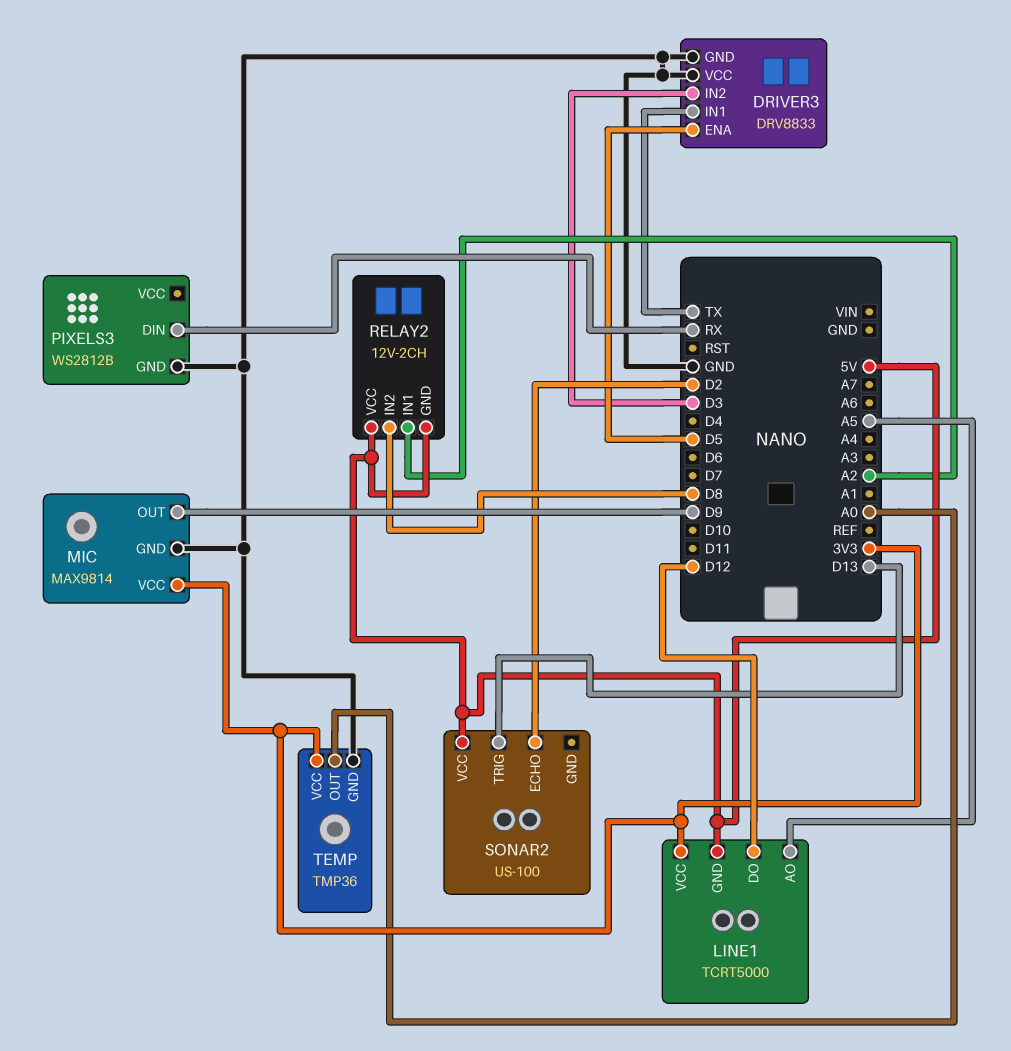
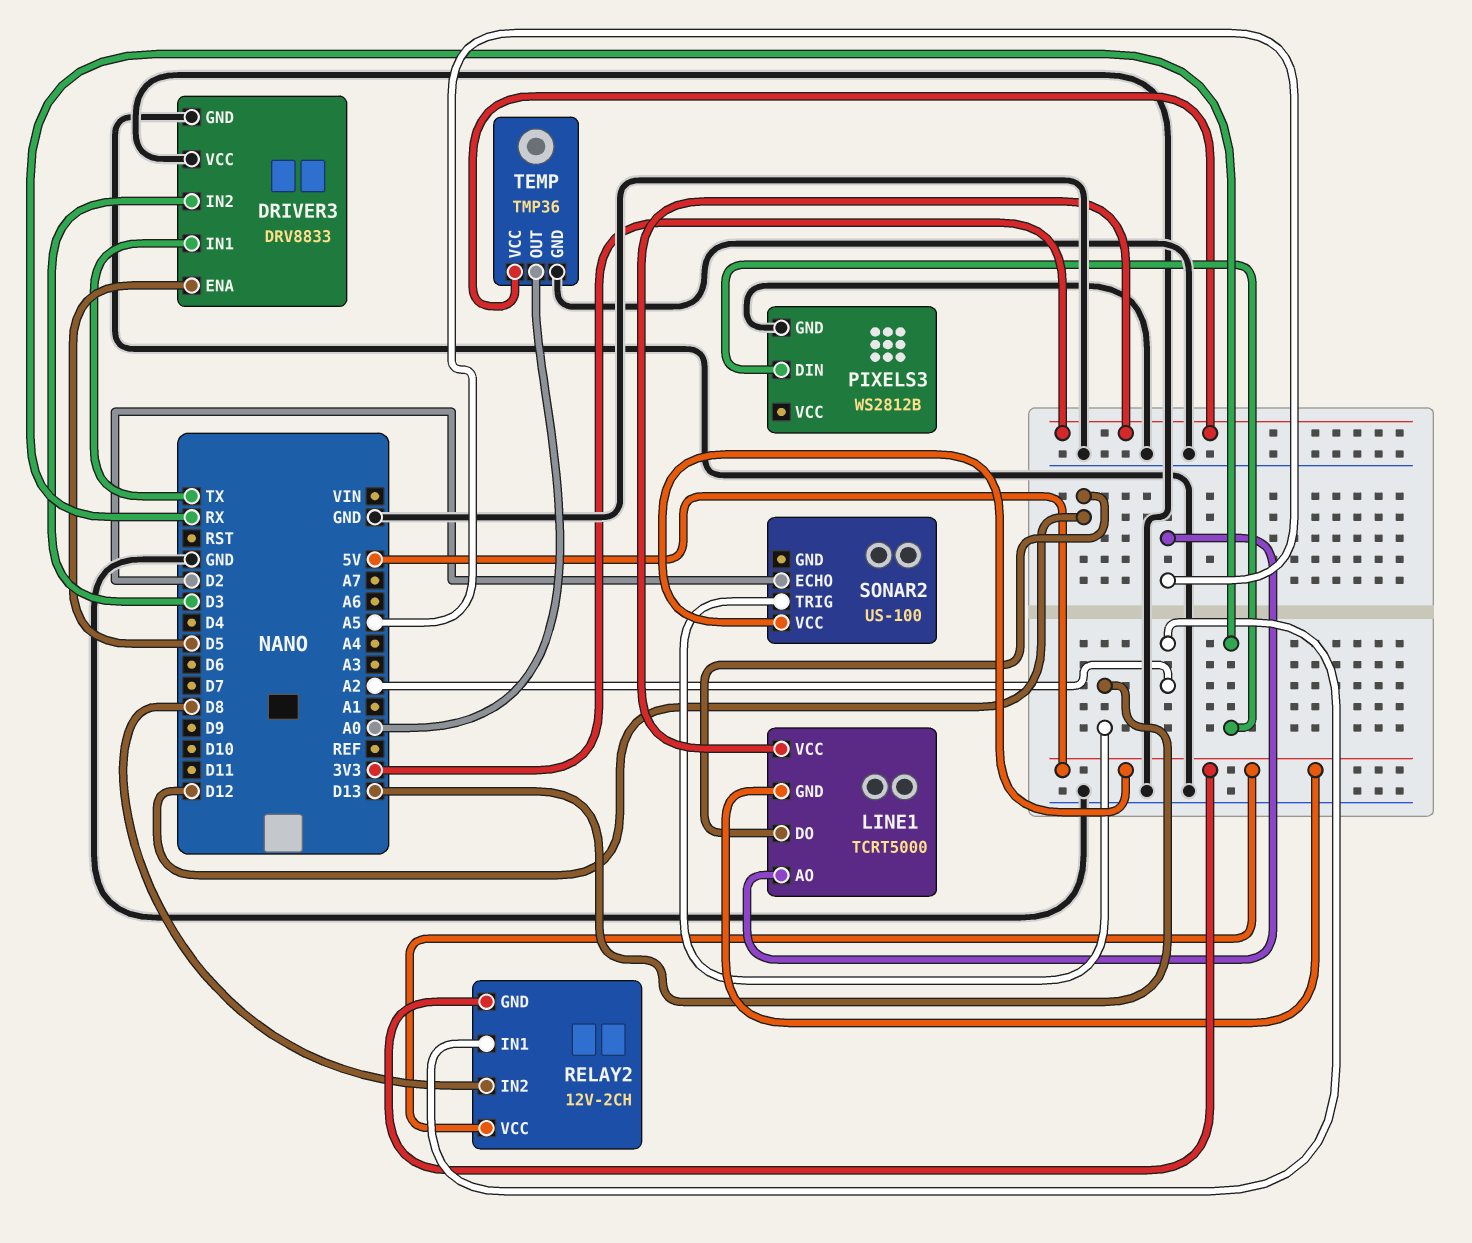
MIC: MAX9814 -> none
MIC pin GND: GND -> none
MIC pin OUT: D9 -> none
MIC pin VCC: 3V3 -> none

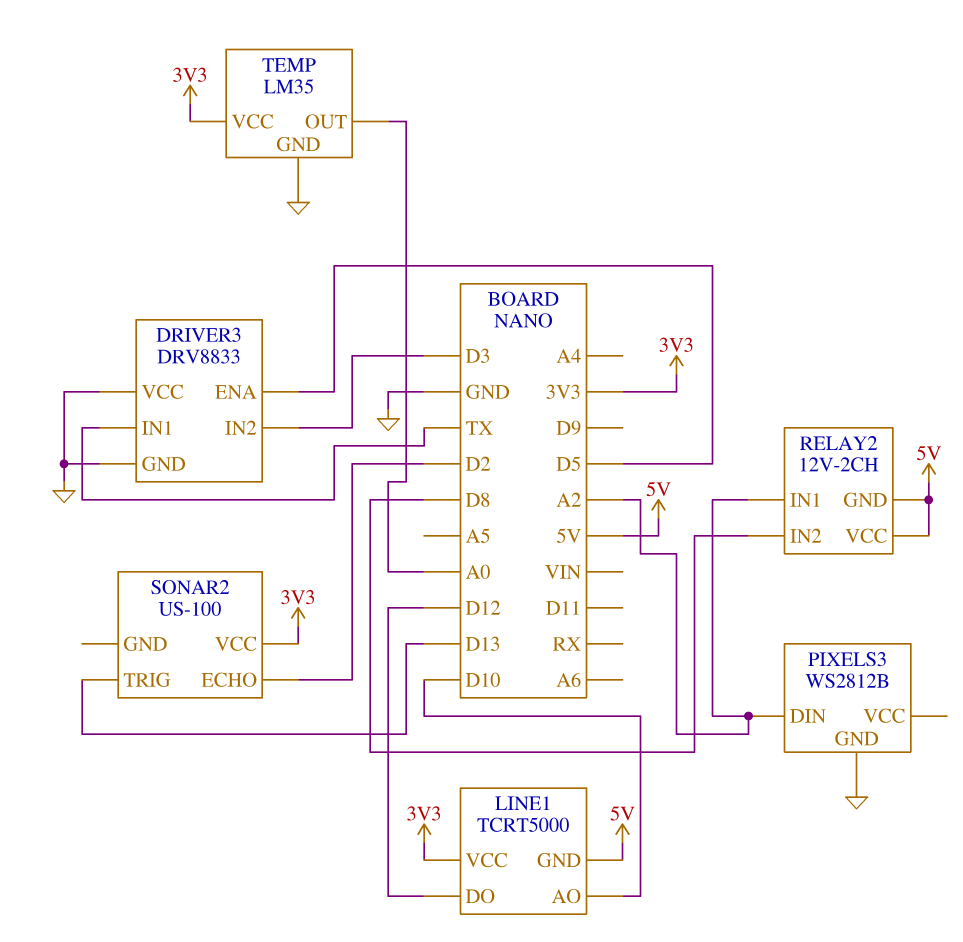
LINE1 pin AO: A5 -> D10
PIXELS3 pin DIN: RX -> A2
SONAR2 pin VCC: 5V -> 3V3
TEMP: TMP36 -> LM35

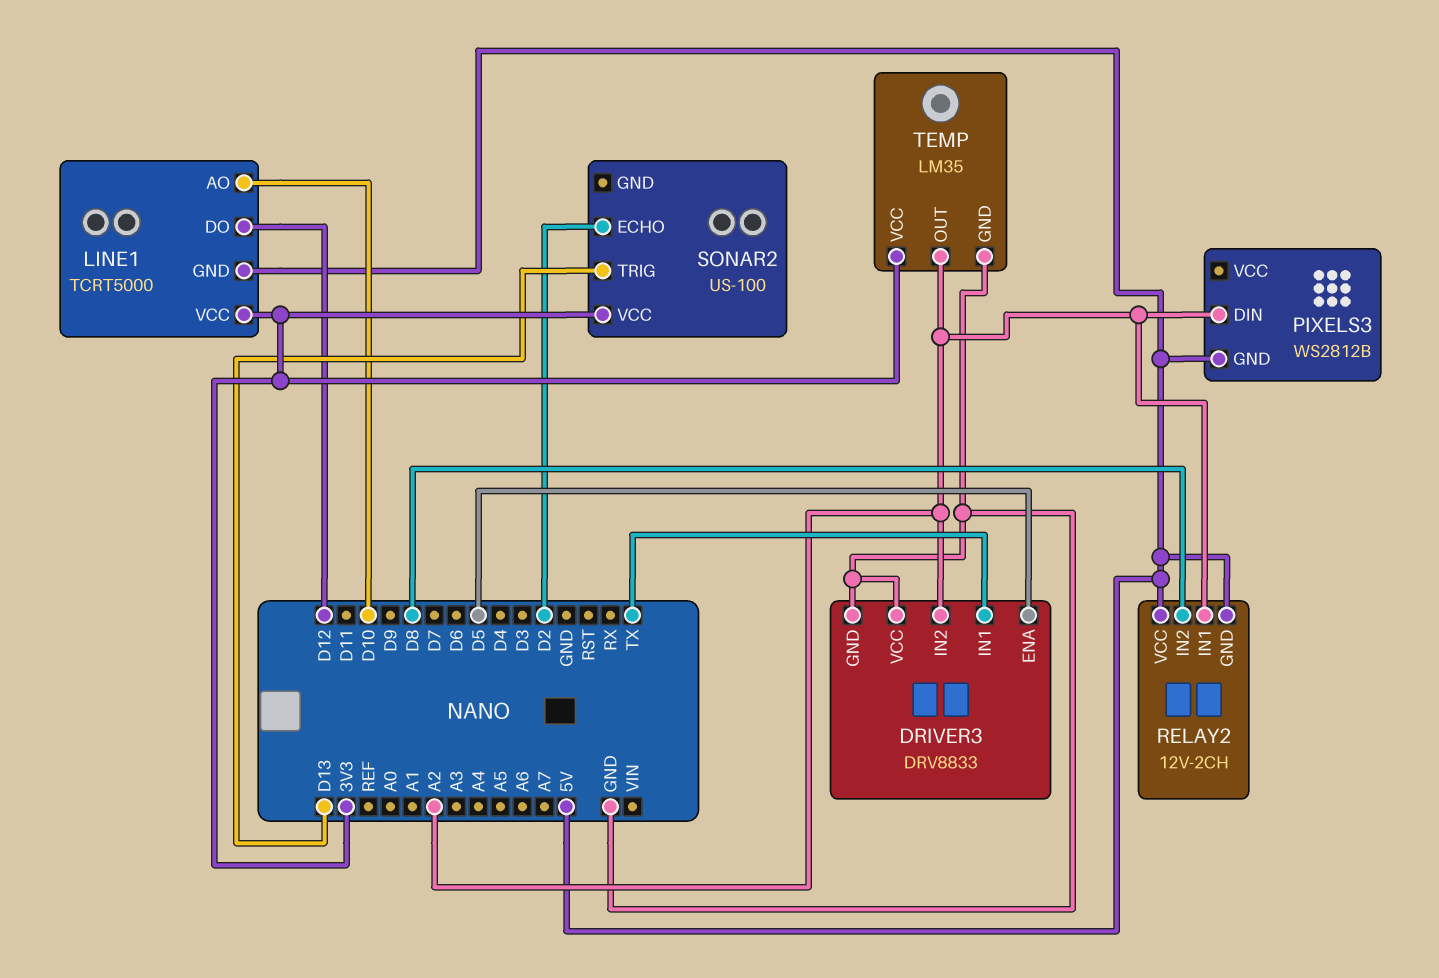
DRIVER3 pin IN2: D3 -> A2
PIXELS3 pin GND: GND -> 5V
TEMP pin OUT: A0 -> A2

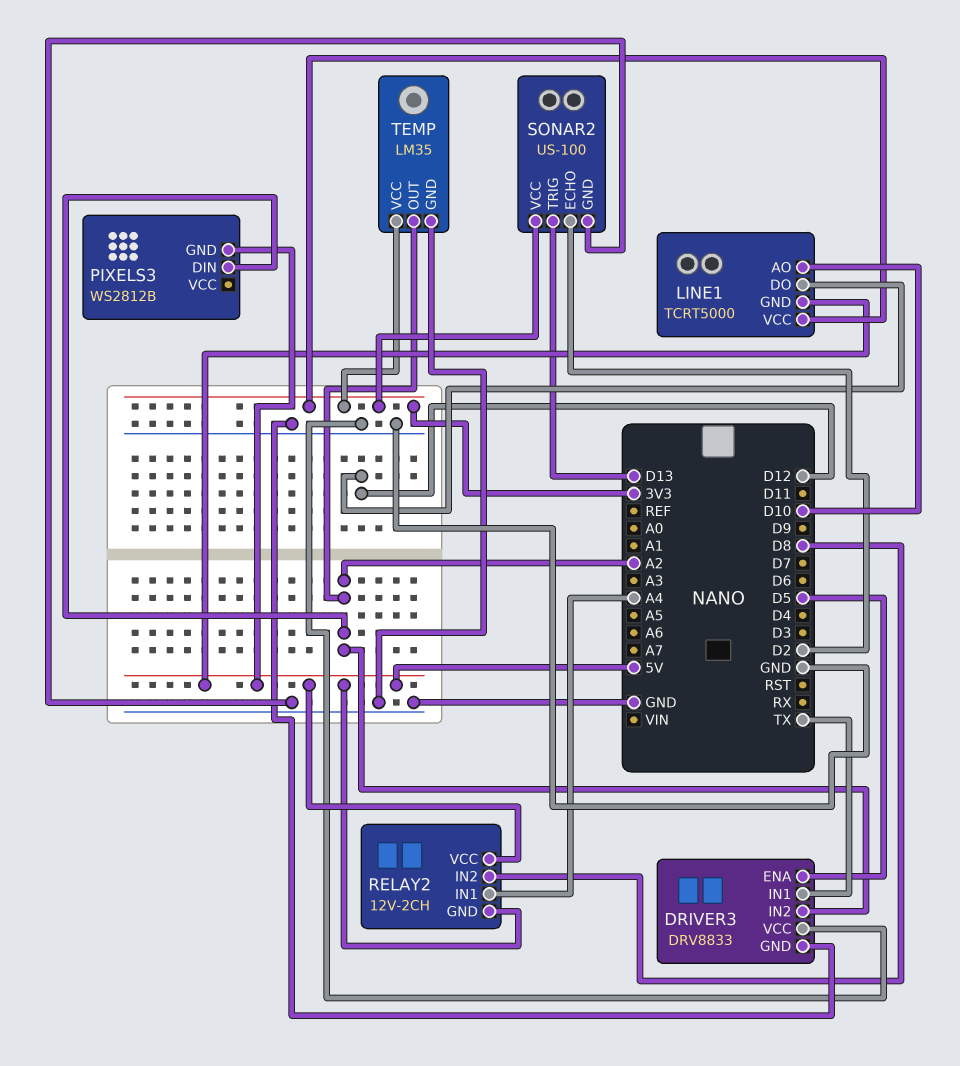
RELAY2 pin IN1: A2 -> A4
SONAR2 pin GND: none -> GND

